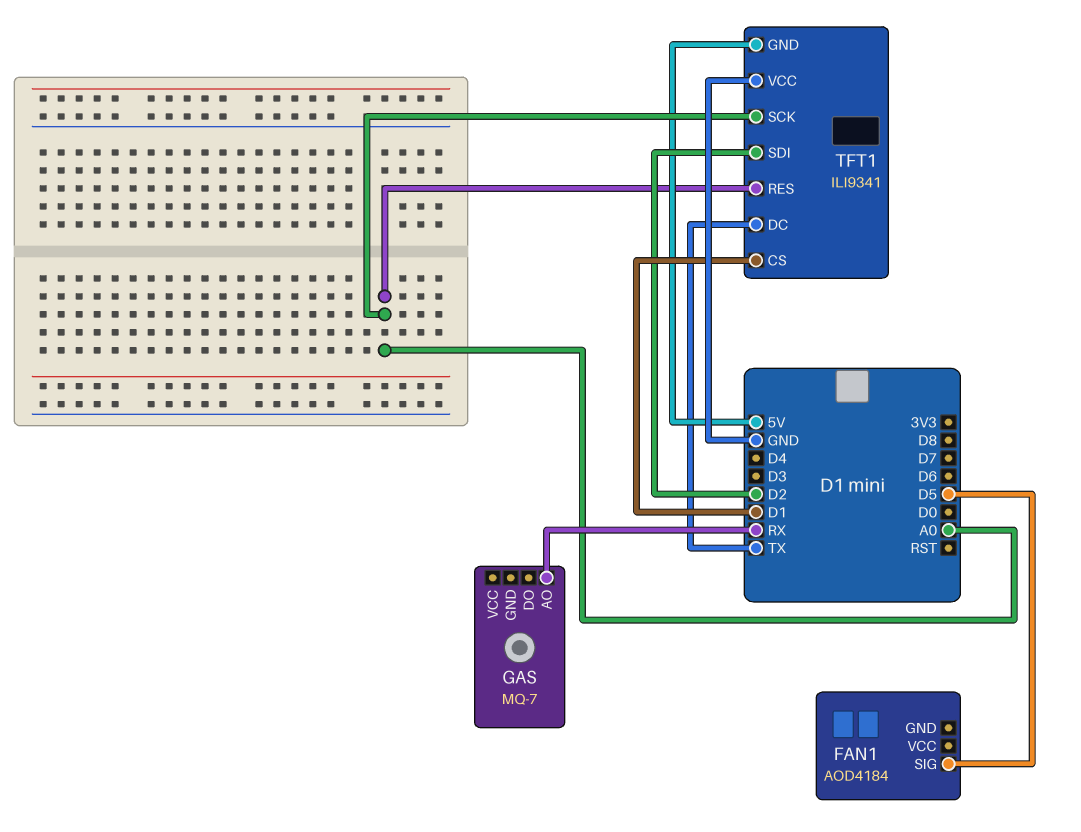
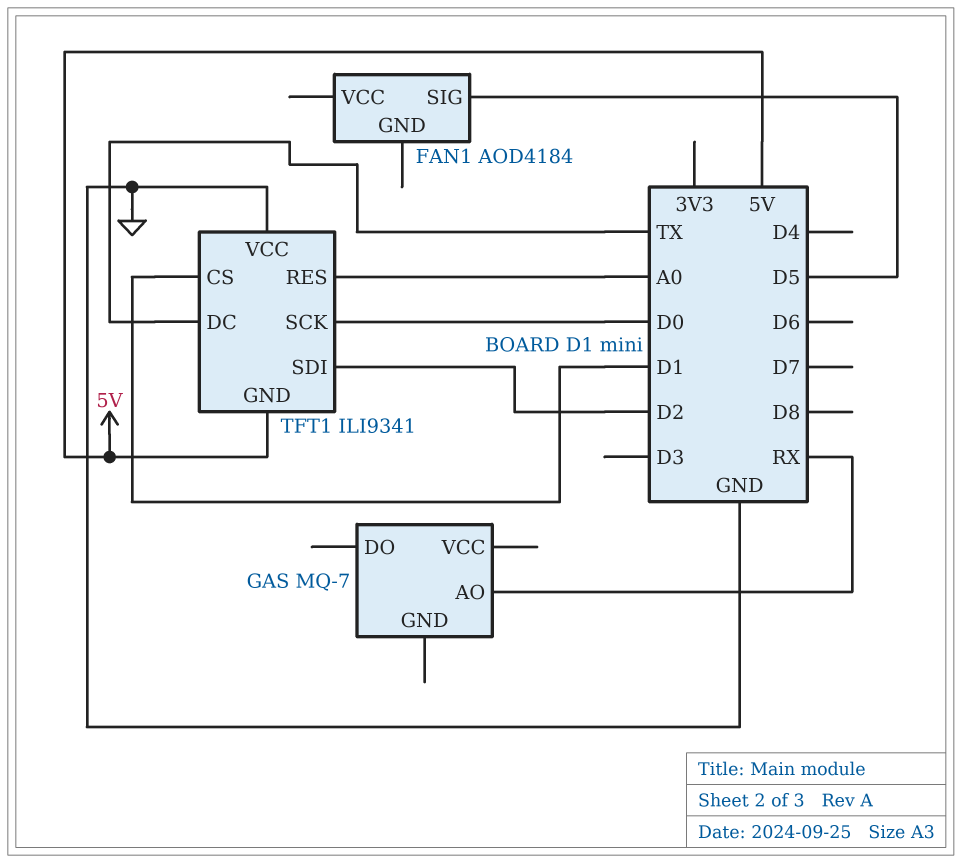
TFT1 pin SCK: A0 -> D0

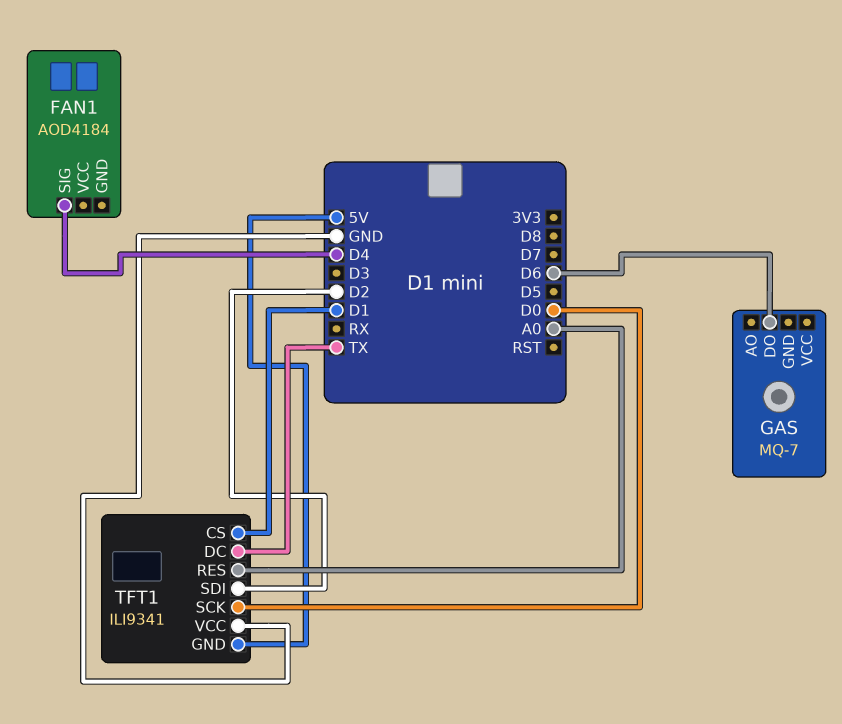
FAN1 pin SIG: D5 -> D4
GAS pin AO: RX -> none
GAS pin DO: none -> D6

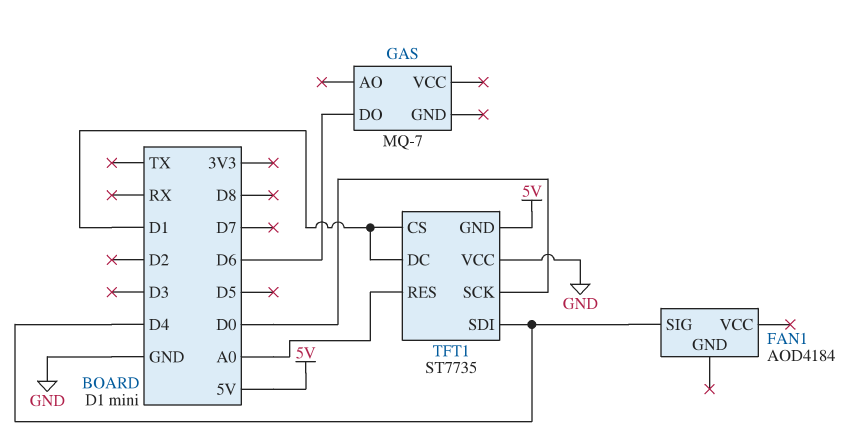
TFT1: ILI9341 -> ST7735
TFT1 pin DC: TX -> D1
TFT1 pin SDI: D2 -> D4

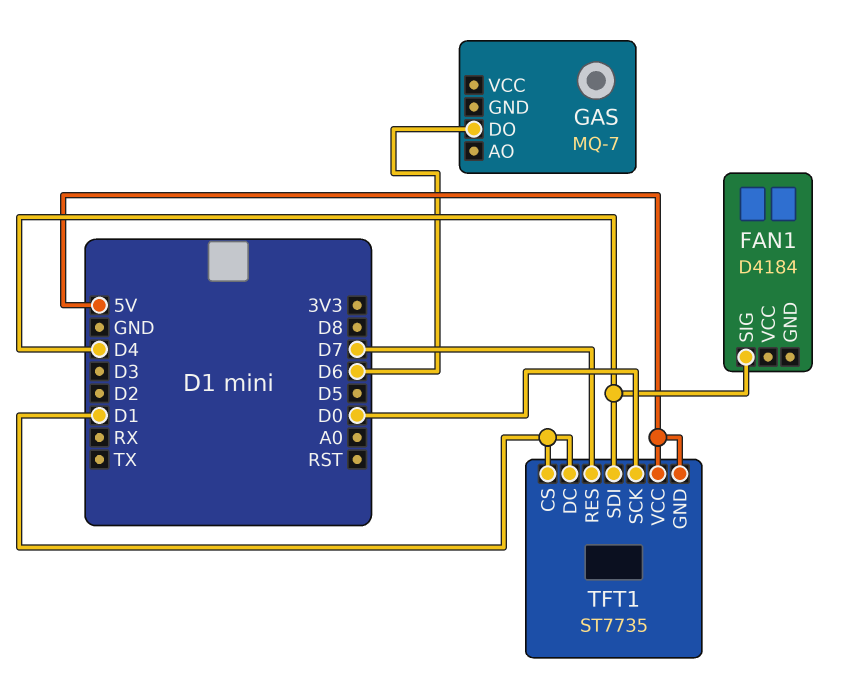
FAN1: AOD4184 -> D4184
TFT1 pin RES: A0 -> D7
TFT1 pin VCC: GND -> 5V

